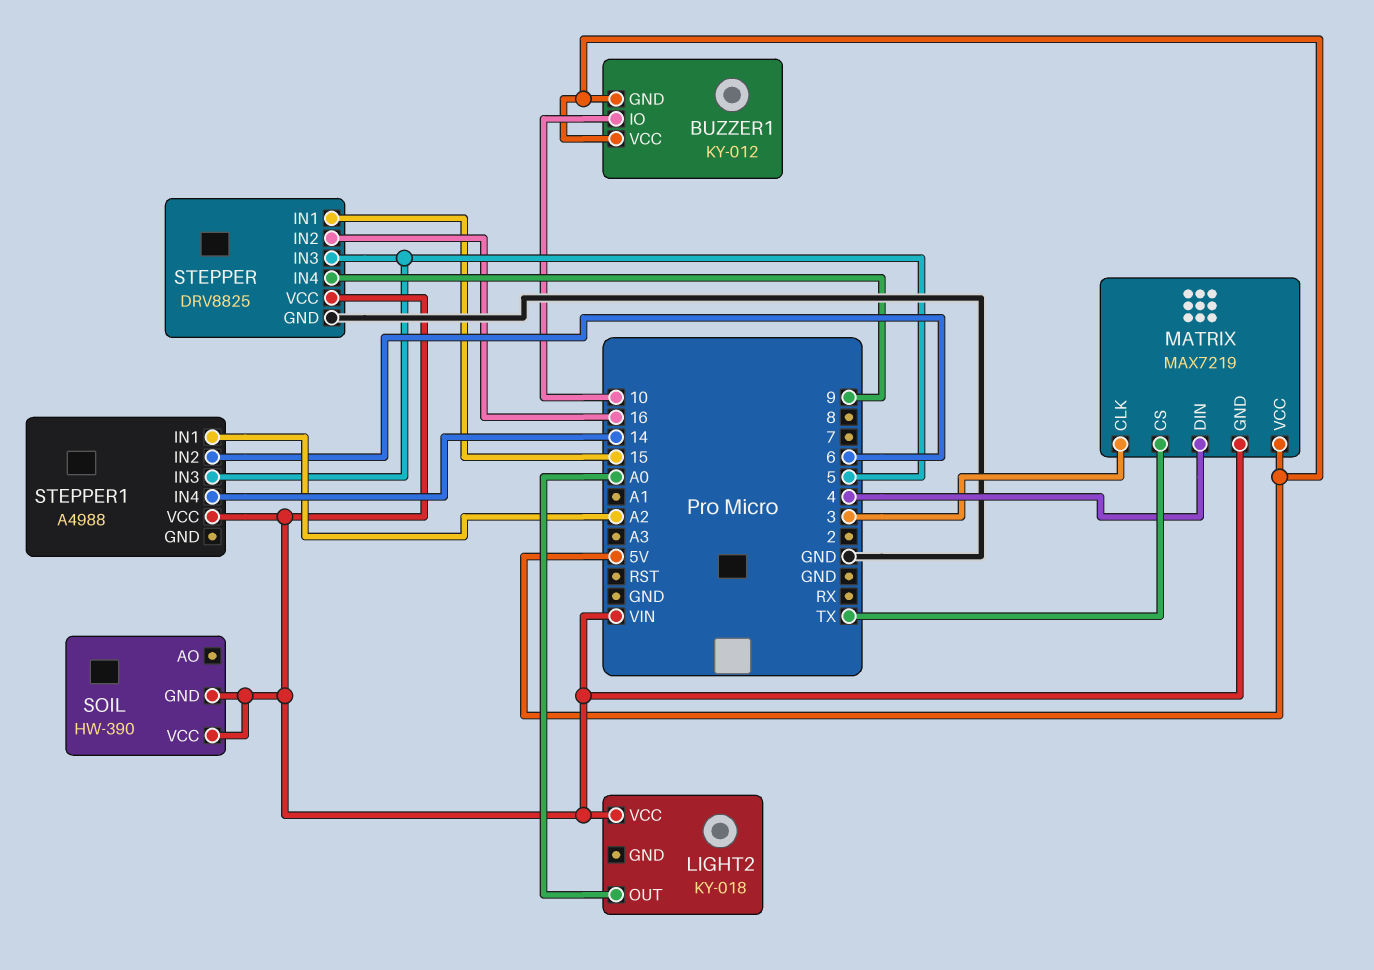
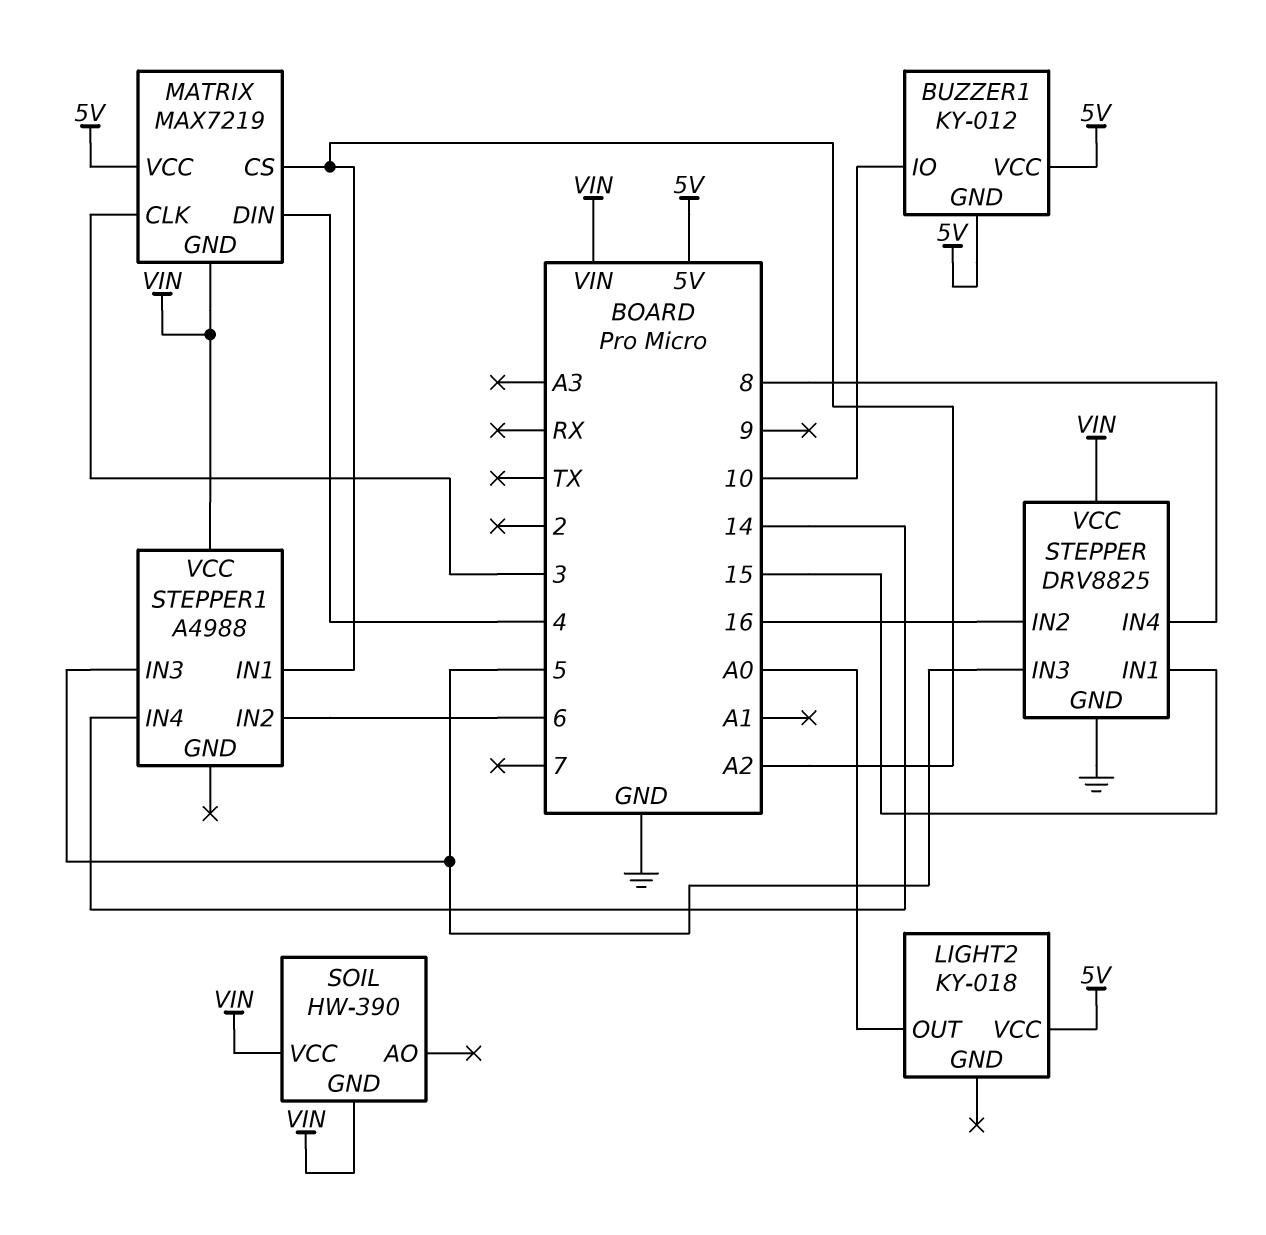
LIGHT2 pin VCC: VIN -> 5V
MATRIX pin CS: TX -> A2
STEPPER pin IN4: 9 -> 8

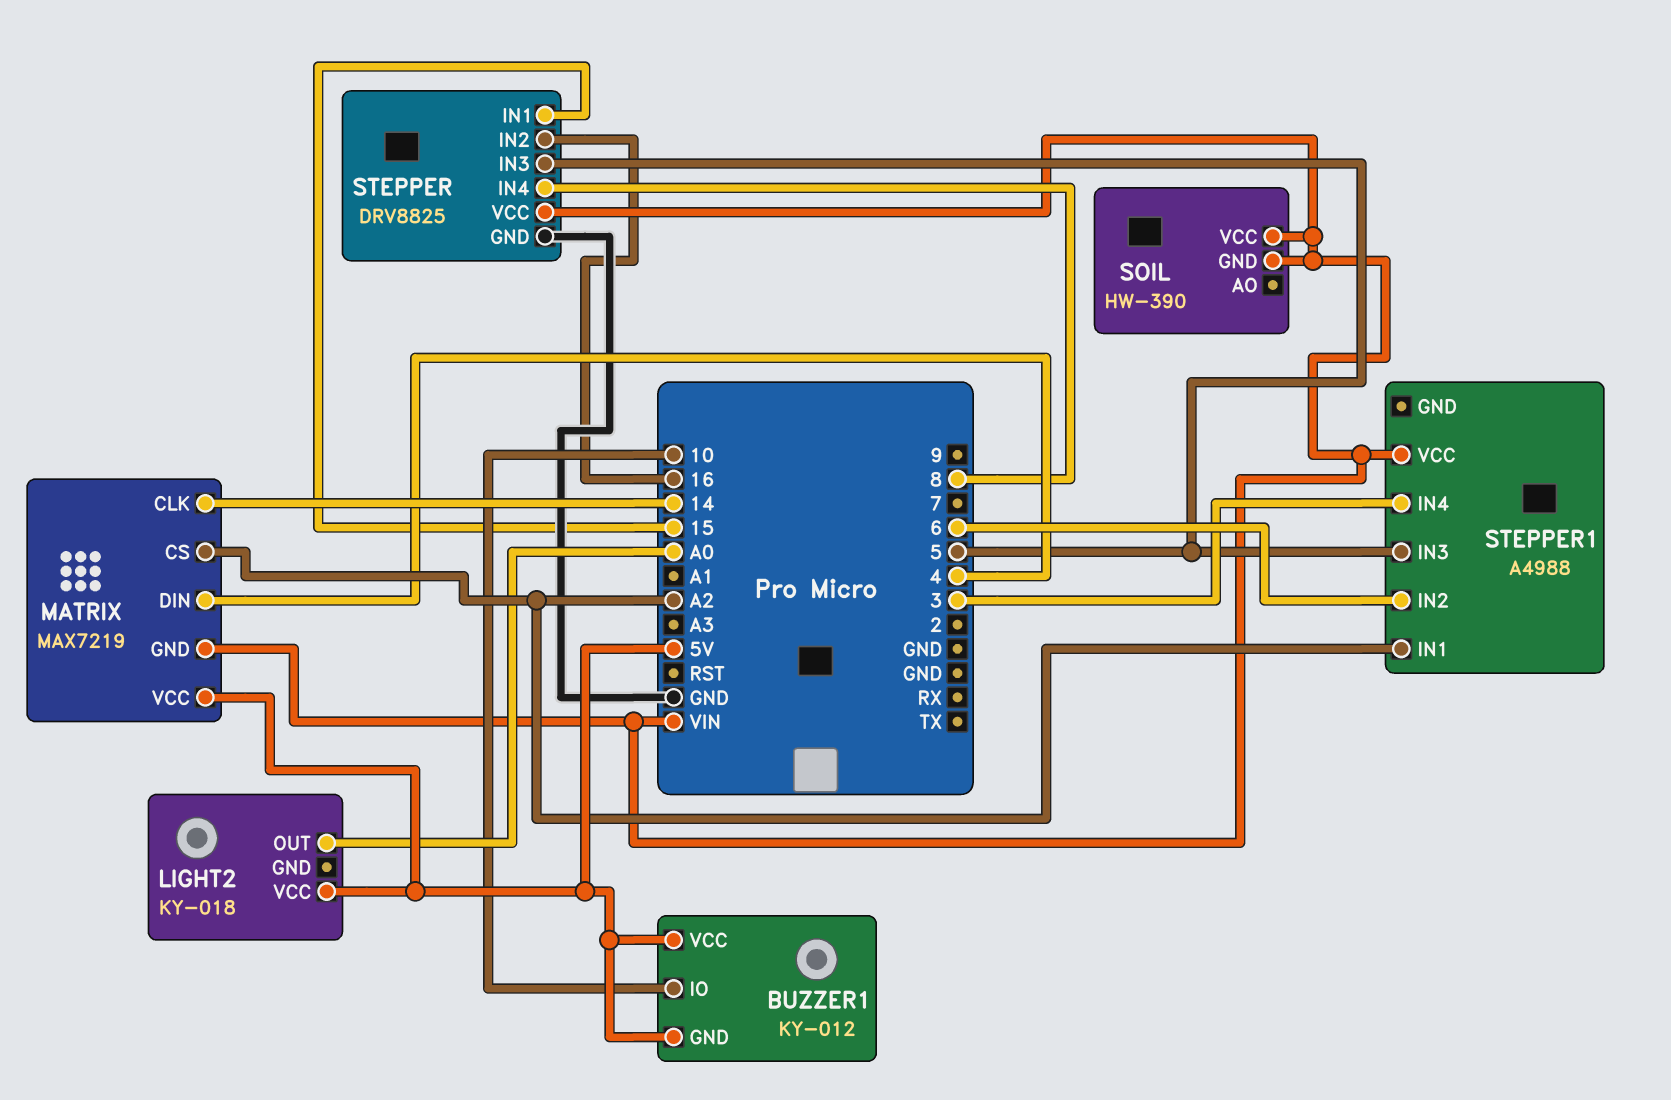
MATRIX pin CLK: 3 -> 14
STEPPER1 pin IN4: 14 -> 3

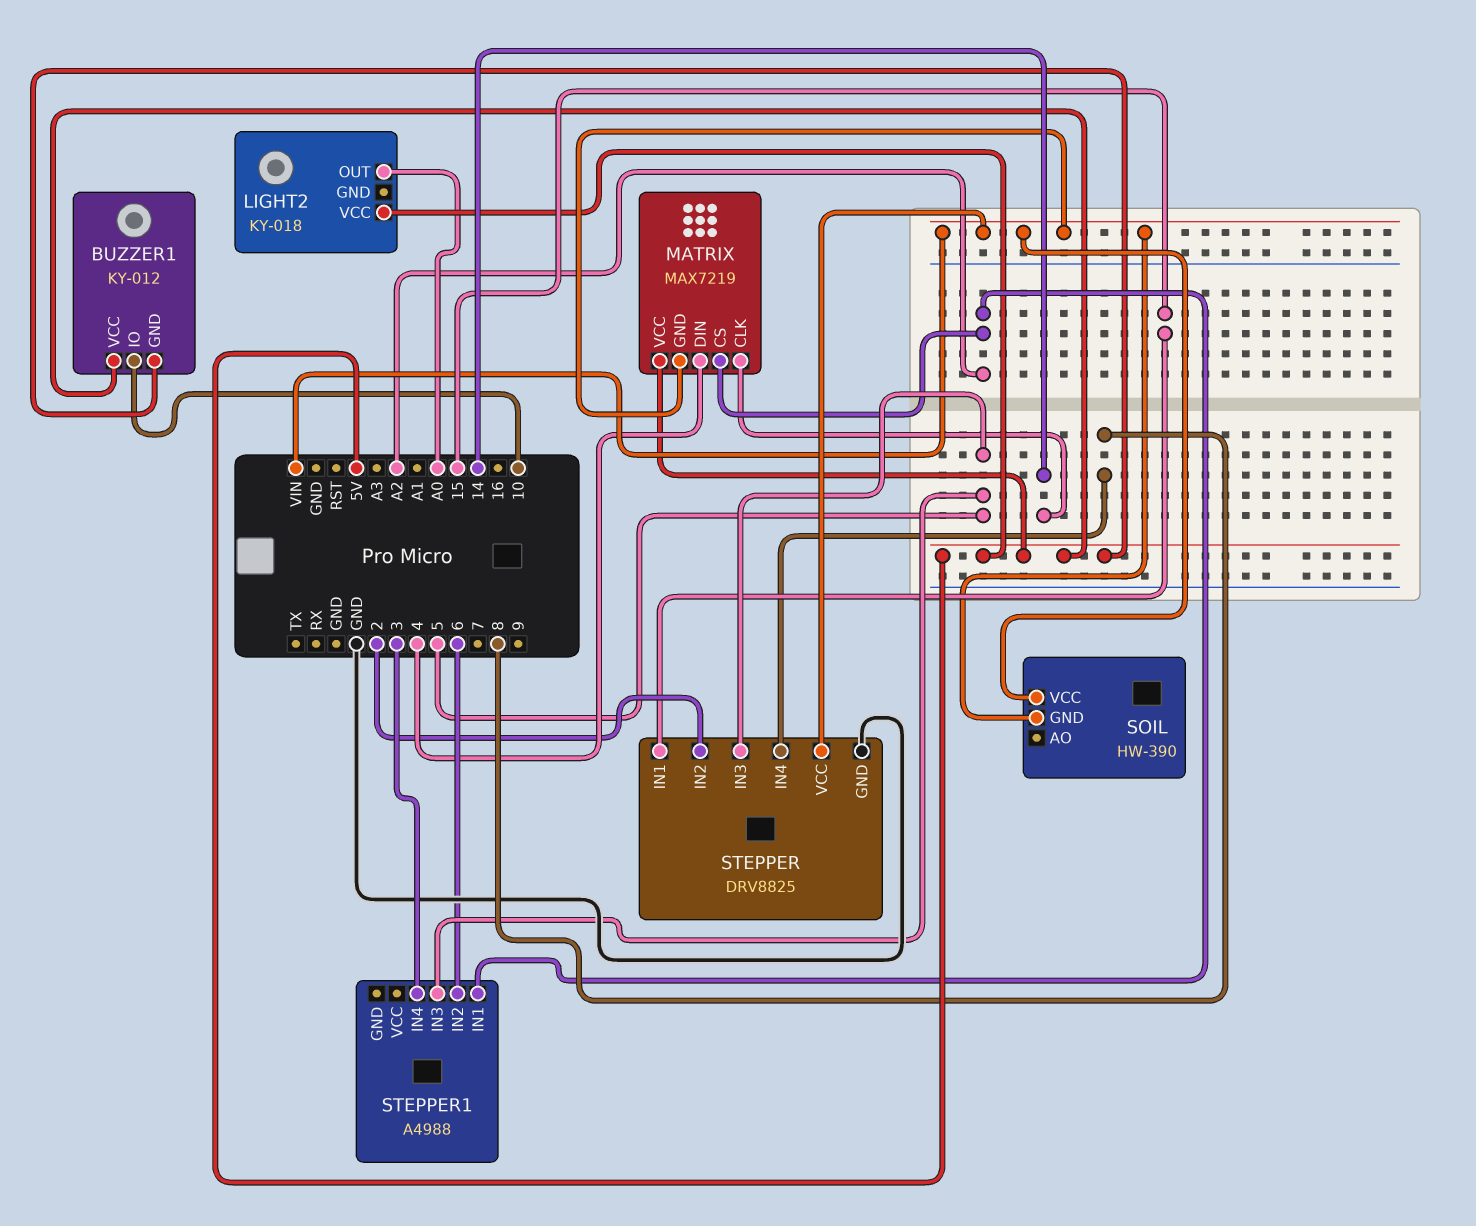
STEPPER pin IN2: 16 -> 2
STEPPER1 pin VCC: VIN -> none

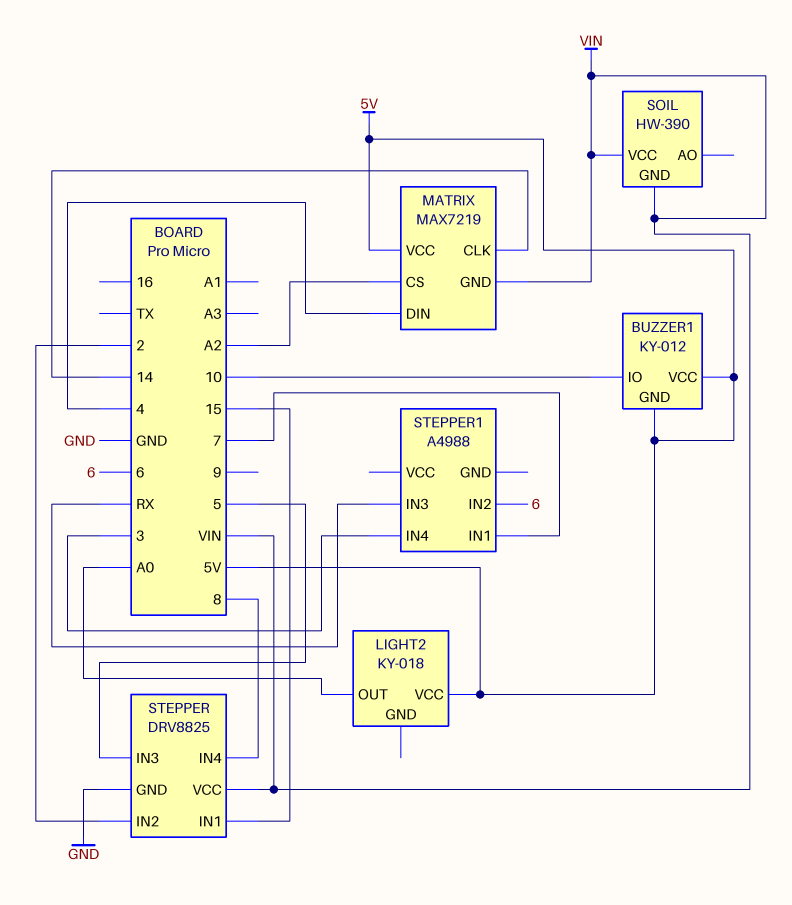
STEPPER1 pin IN1: A2 -> 7
STEPPER1 pin IN3: 5 -> RX

